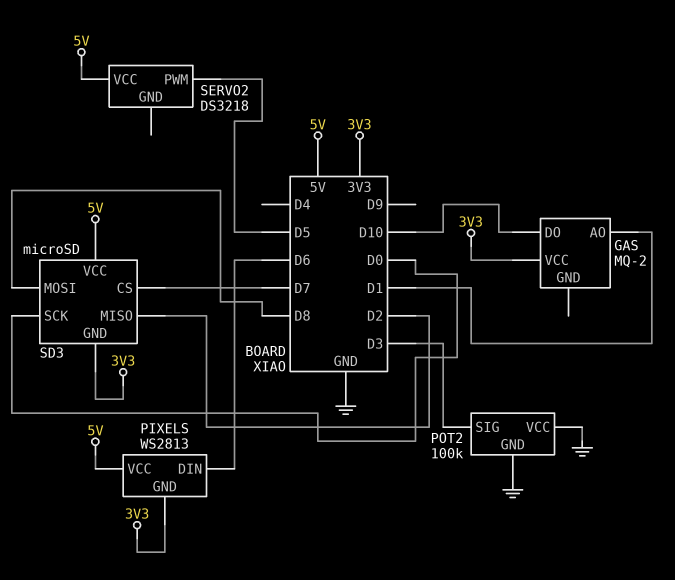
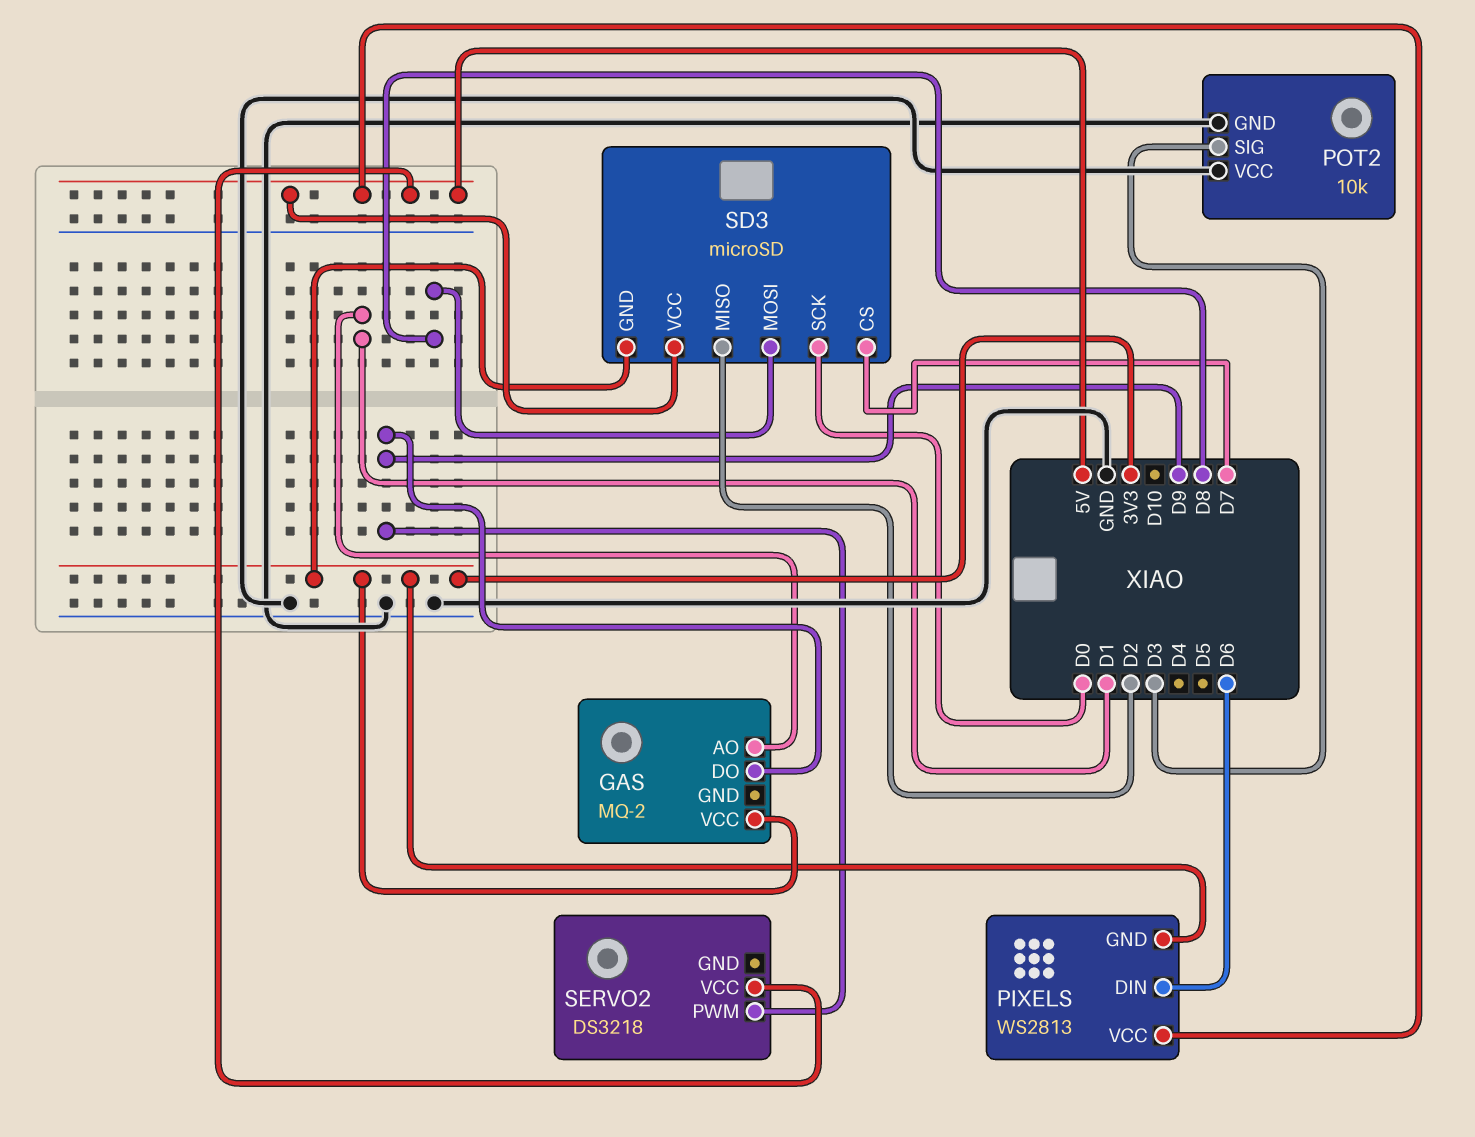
GAS pin DO: D10 -> D9
POT2: 100k -> 10k
SERVO2 pin PWM: D5 -> D9

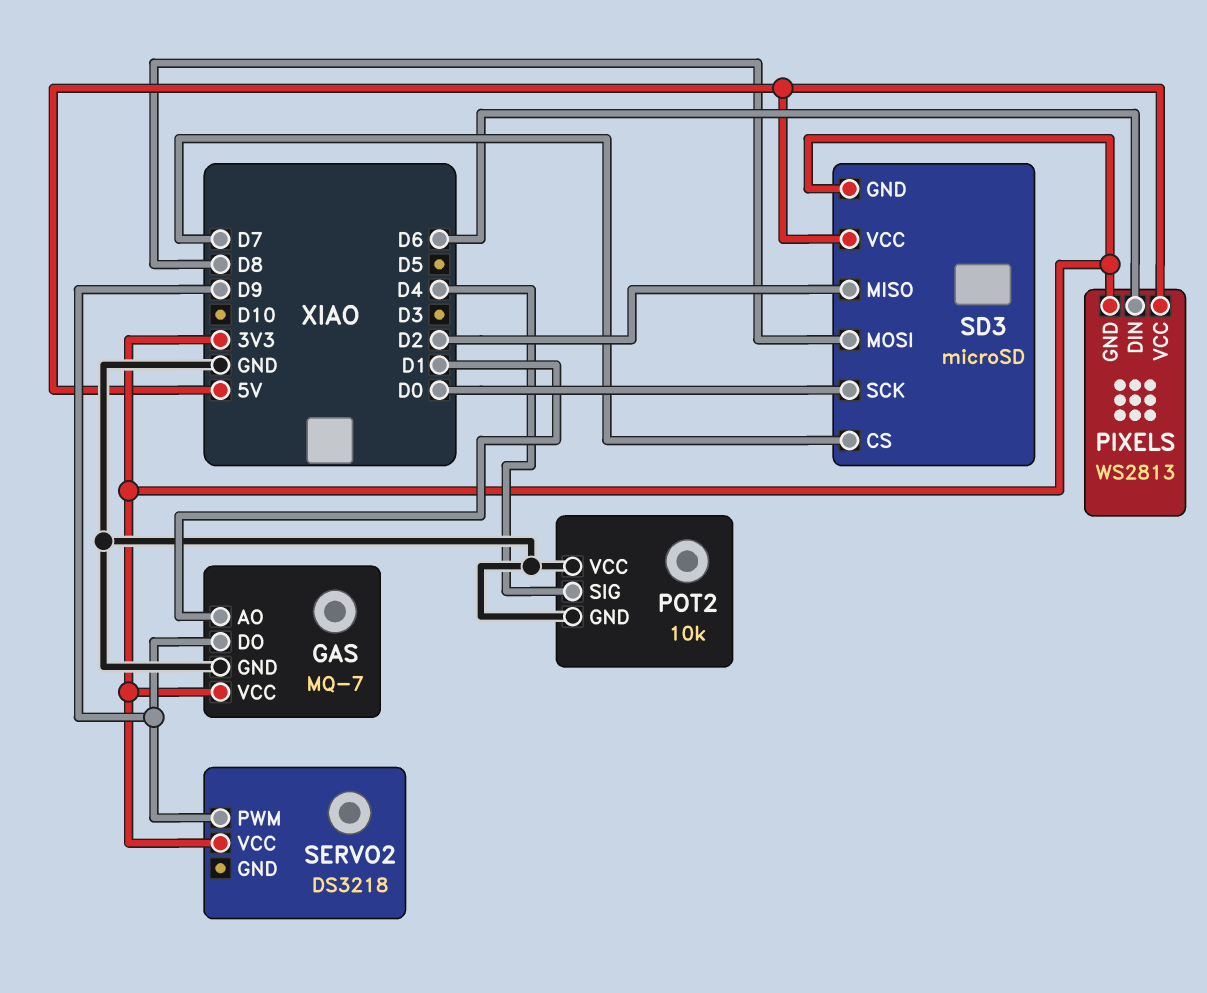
GAS: MQ-2 -> MQ-7
GAS pin GND: none -> GND
POT2 pin SIG: D3 -> D4
SERVO2 pin VCC: 5V -> 3V3

